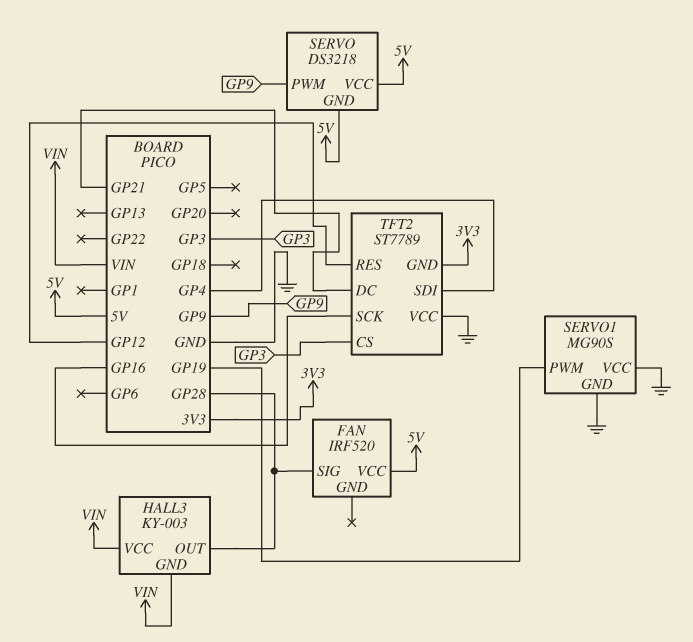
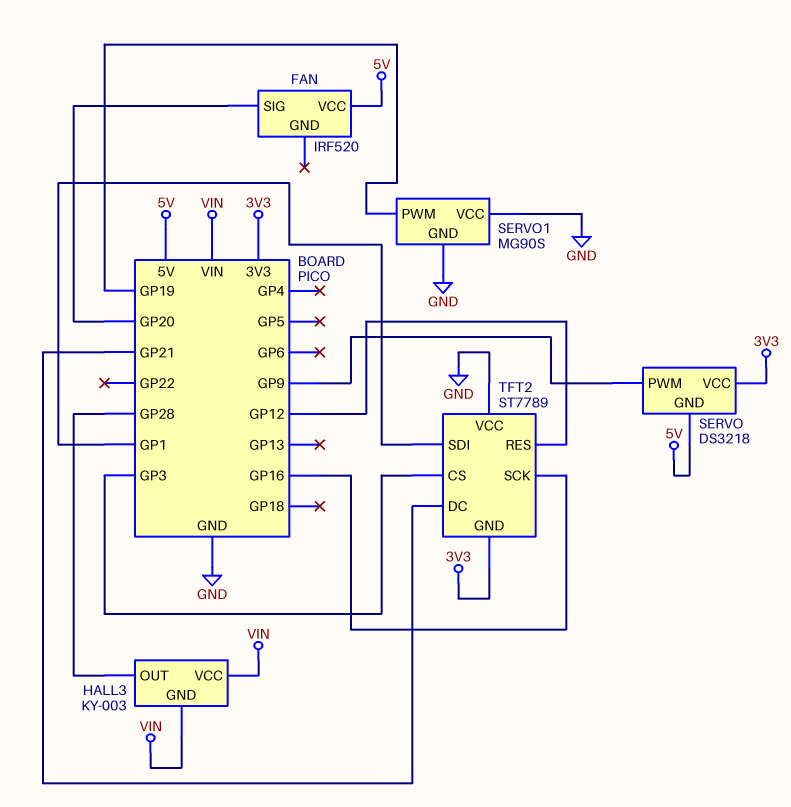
FAN pin SIG: GP28 -> GP20
SERVO pin VCC: 5V -> 3V3
TFT2 pin SDI: GP4 -> GP1

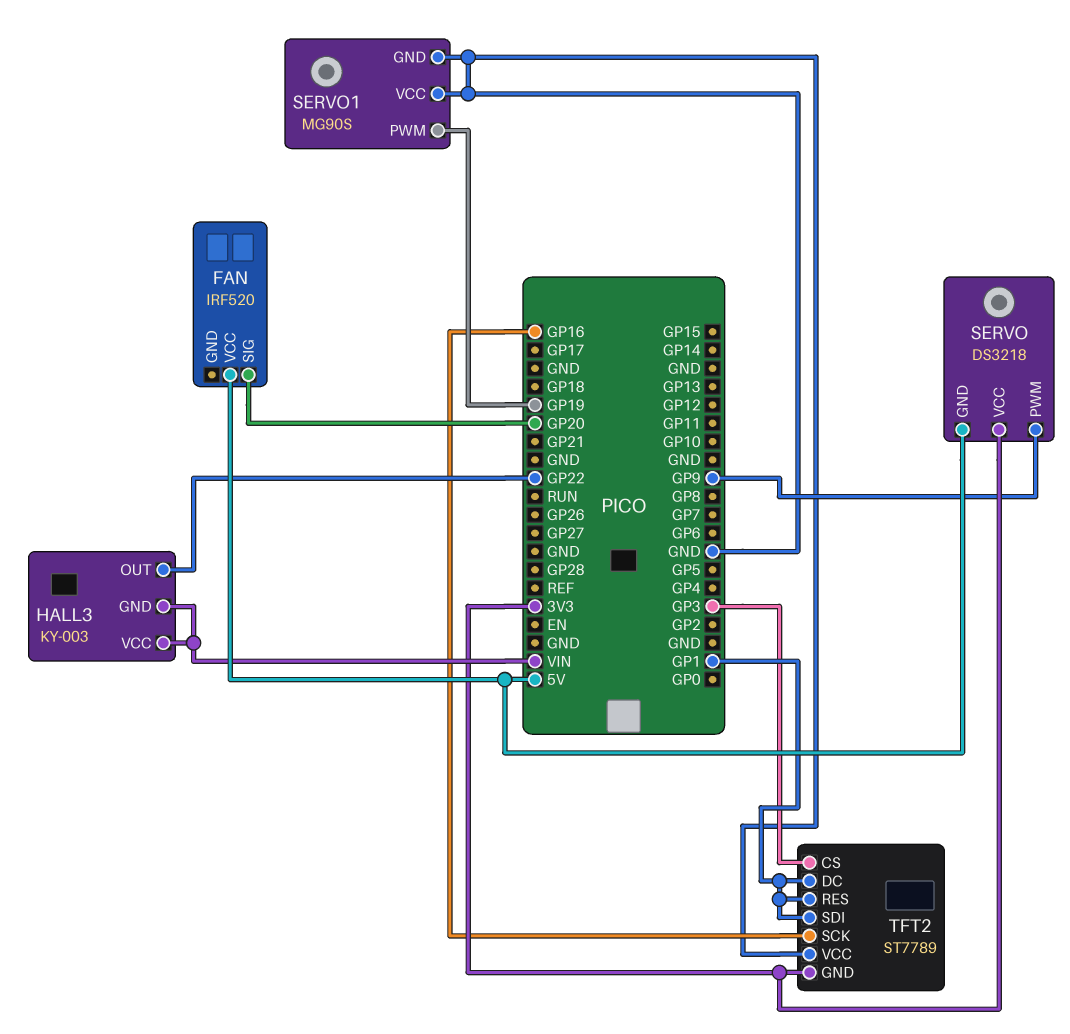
HALL3 pin OUT: GP28 -> GP22
TFT2 pin DC: GP21 -> GP1
TFT2 pin RES: GP12 -> GP1

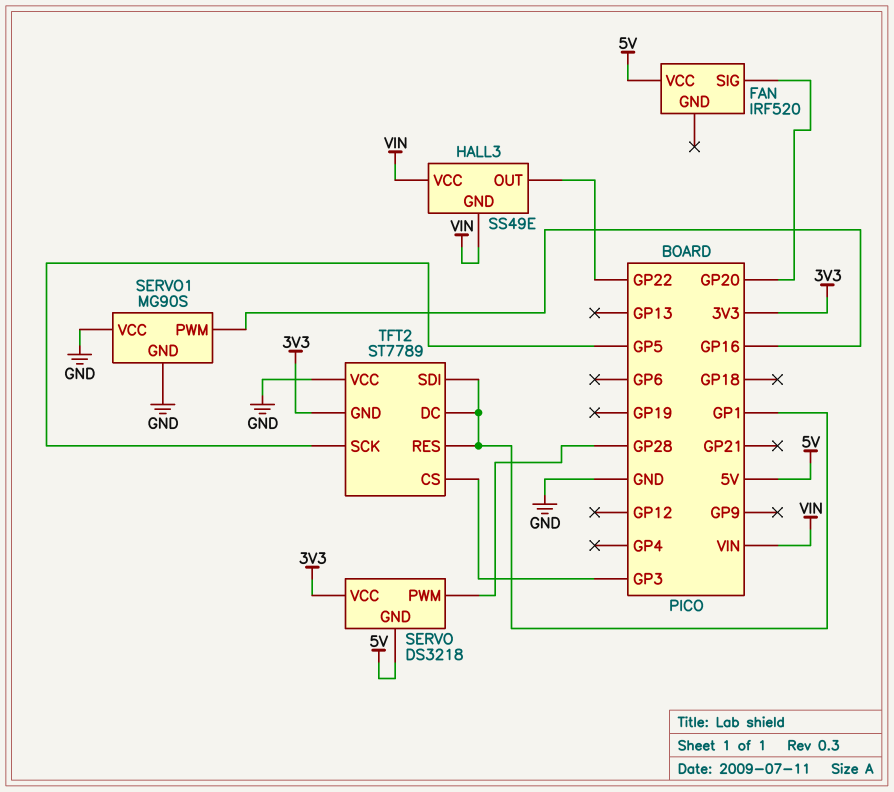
HALL3: KY-003 -> SS49E
SERVO pin PWM: GP9 -> GP28
SERVO1 pin PWM: GP19 -> GP16
TFT2 pin SCK: GP16 -> GP5

